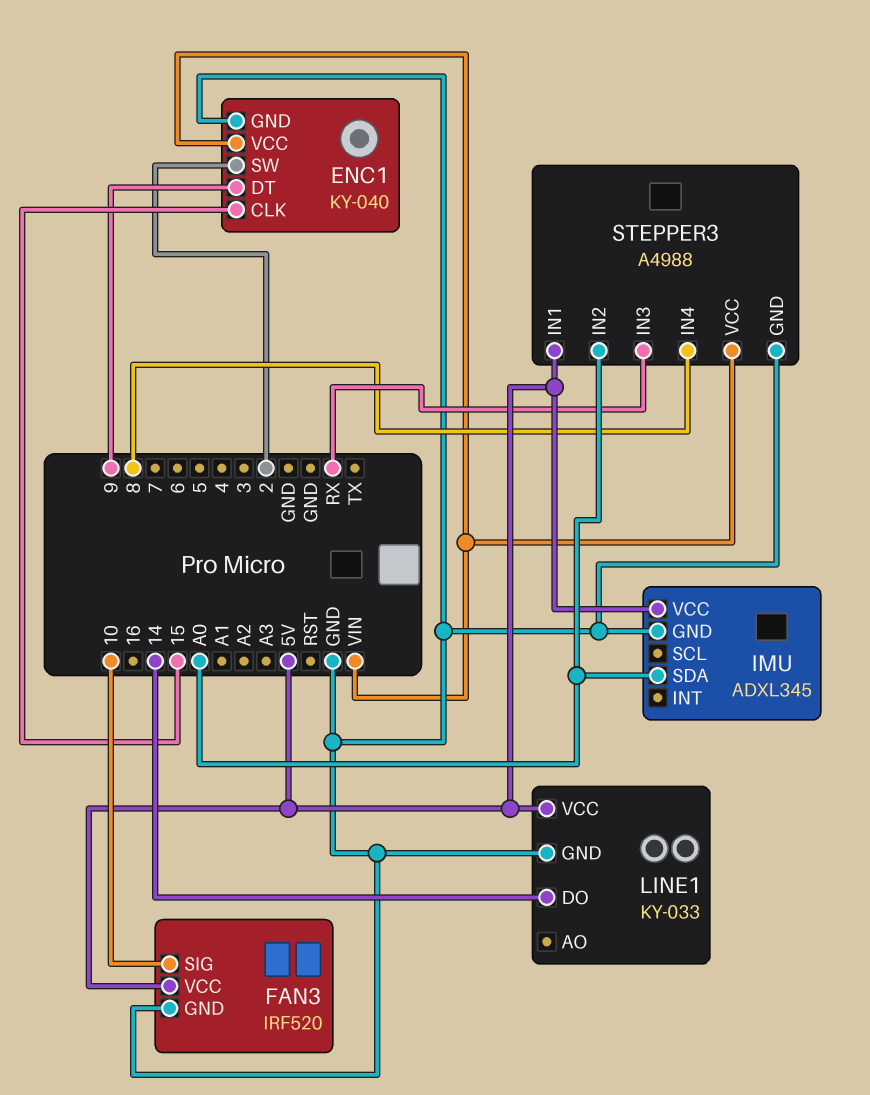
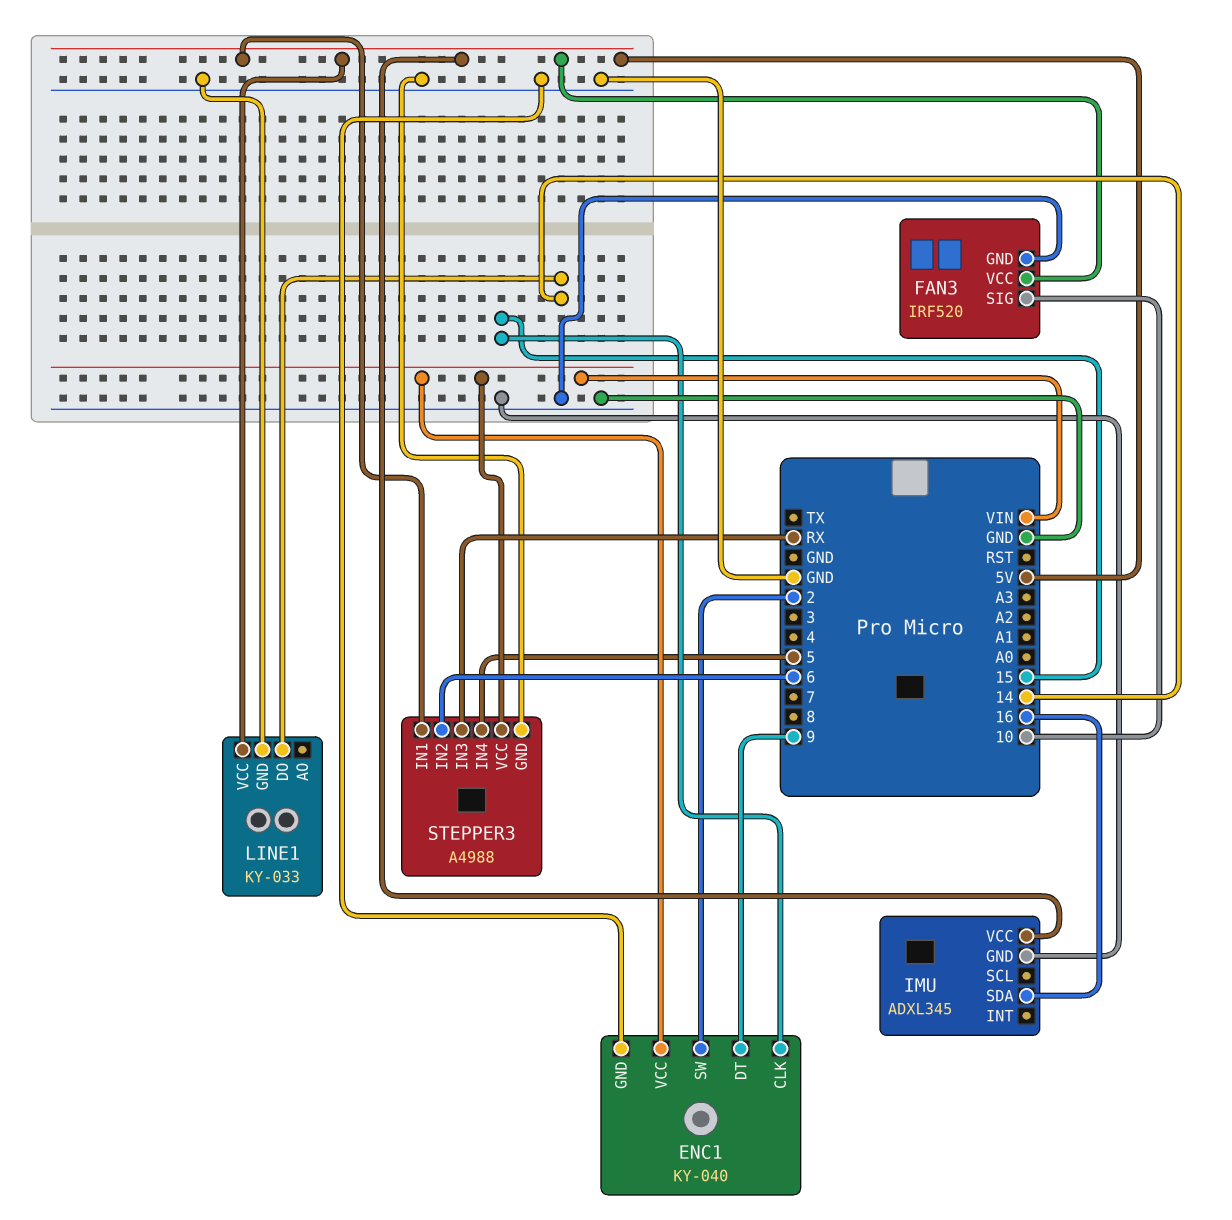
IMU pin SDA: A0 -> 16
STEPPER3 pin IN2: A0 -> 6
STEPPER3 pin IN4: 8 -> 5

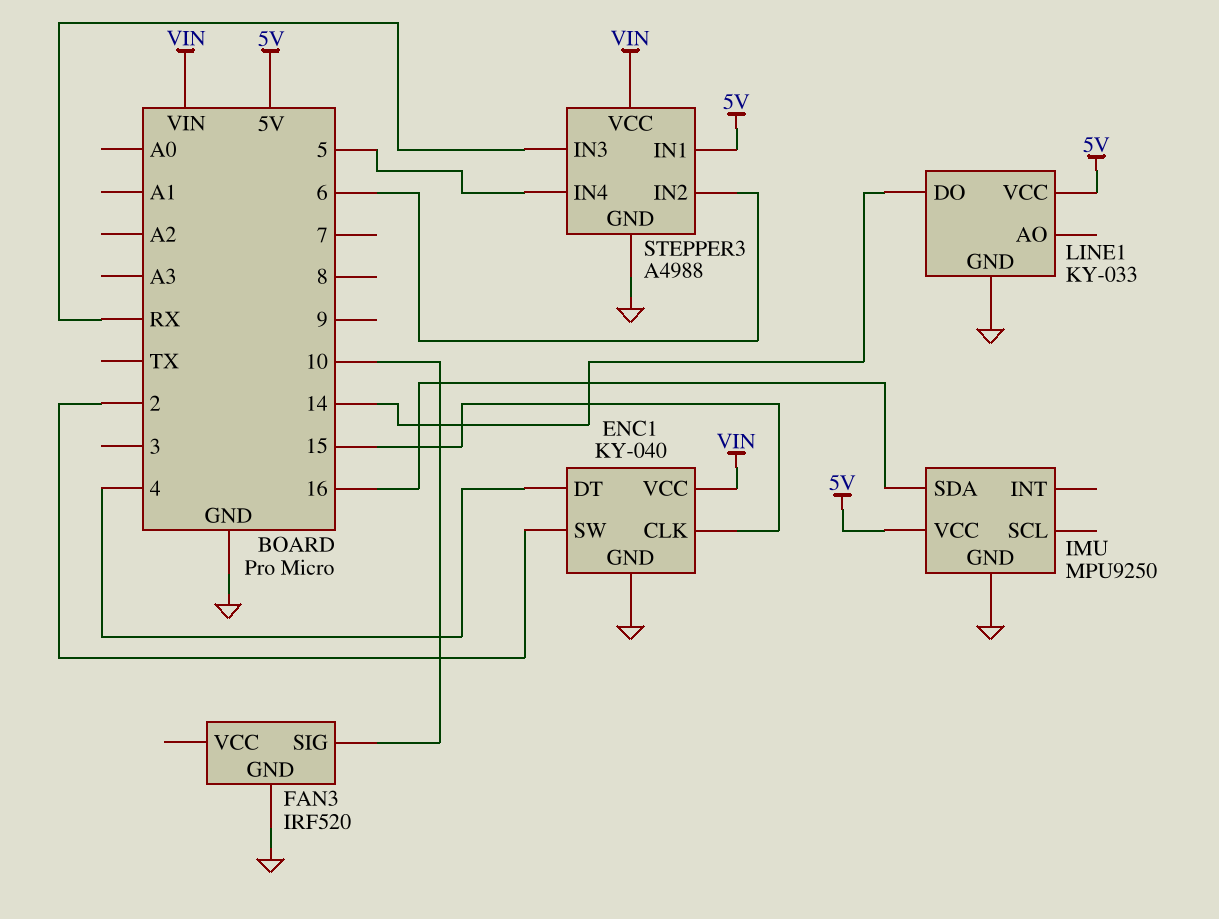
ENC1 pin DT: 9 -> 4
FAN3 pin VCC: 5V -> none
IMU: ADXL345 -> MPU9250

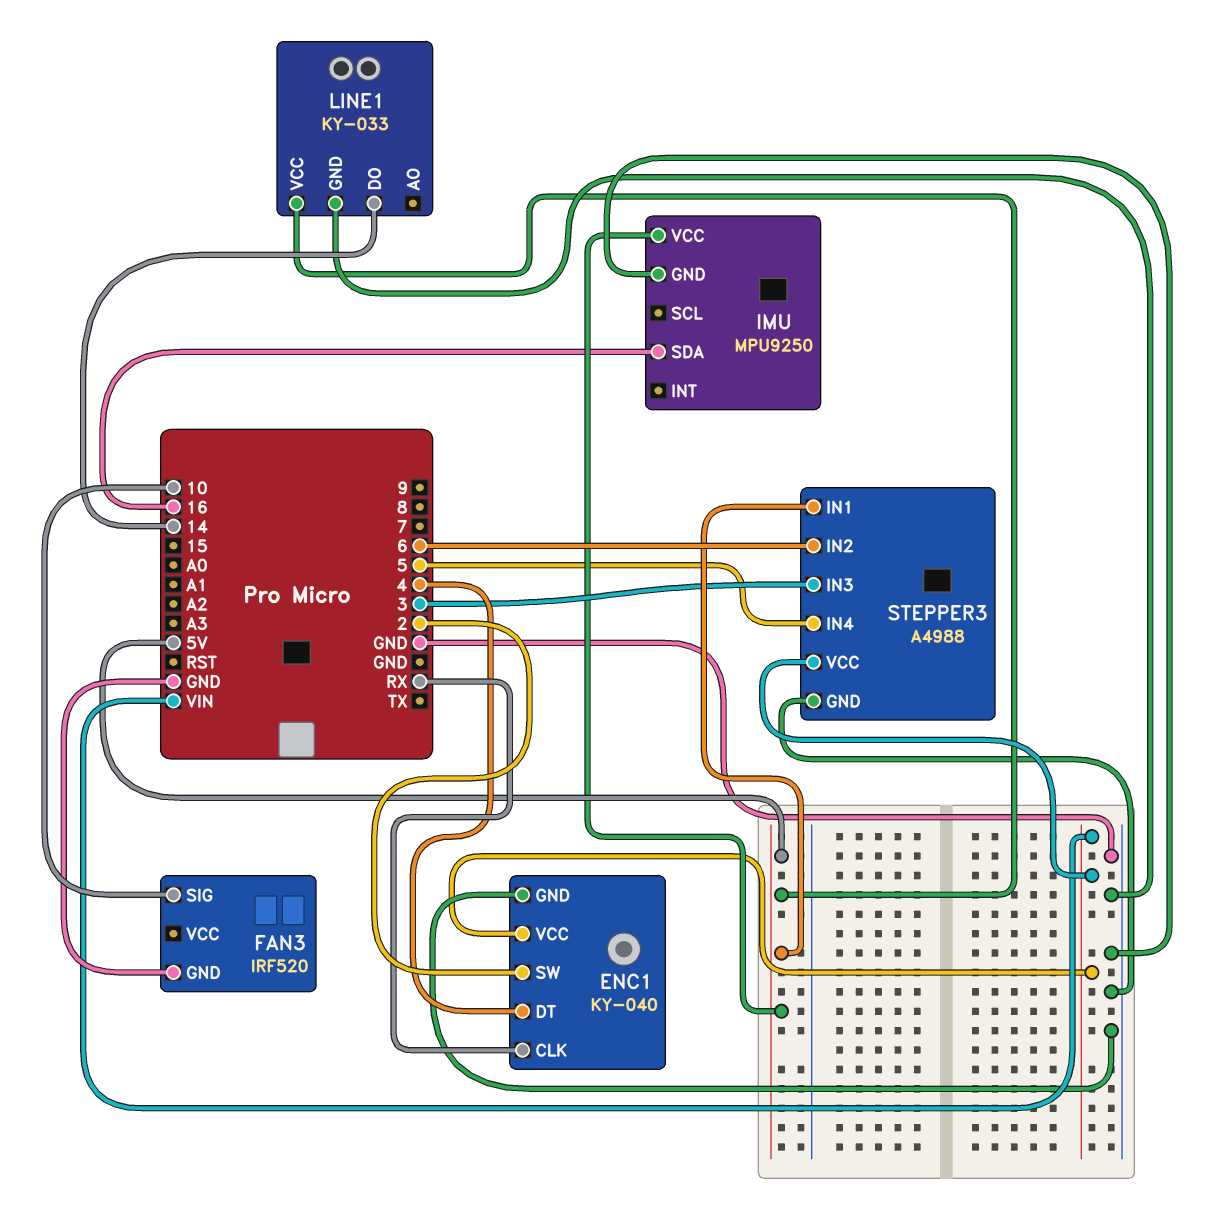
ENC1 pin CLK: 15 -> RX
STEPPER3 pin IN3: RX -> 3

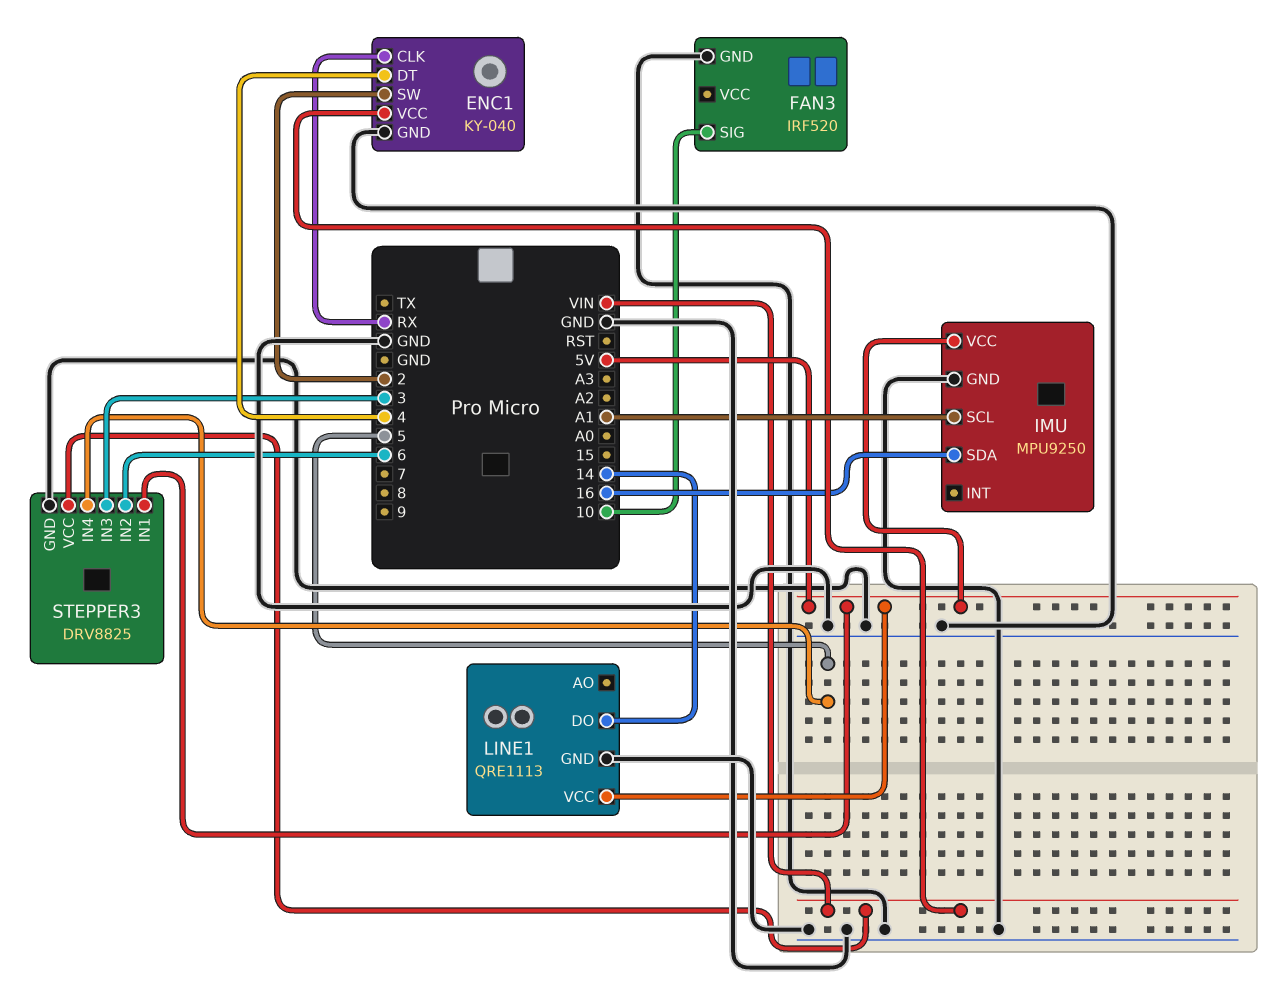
IMU pin SCL: none -> A1
LINE1: KY-033 -> QRE1113
STEPPER3: A4988 -> DRV8825

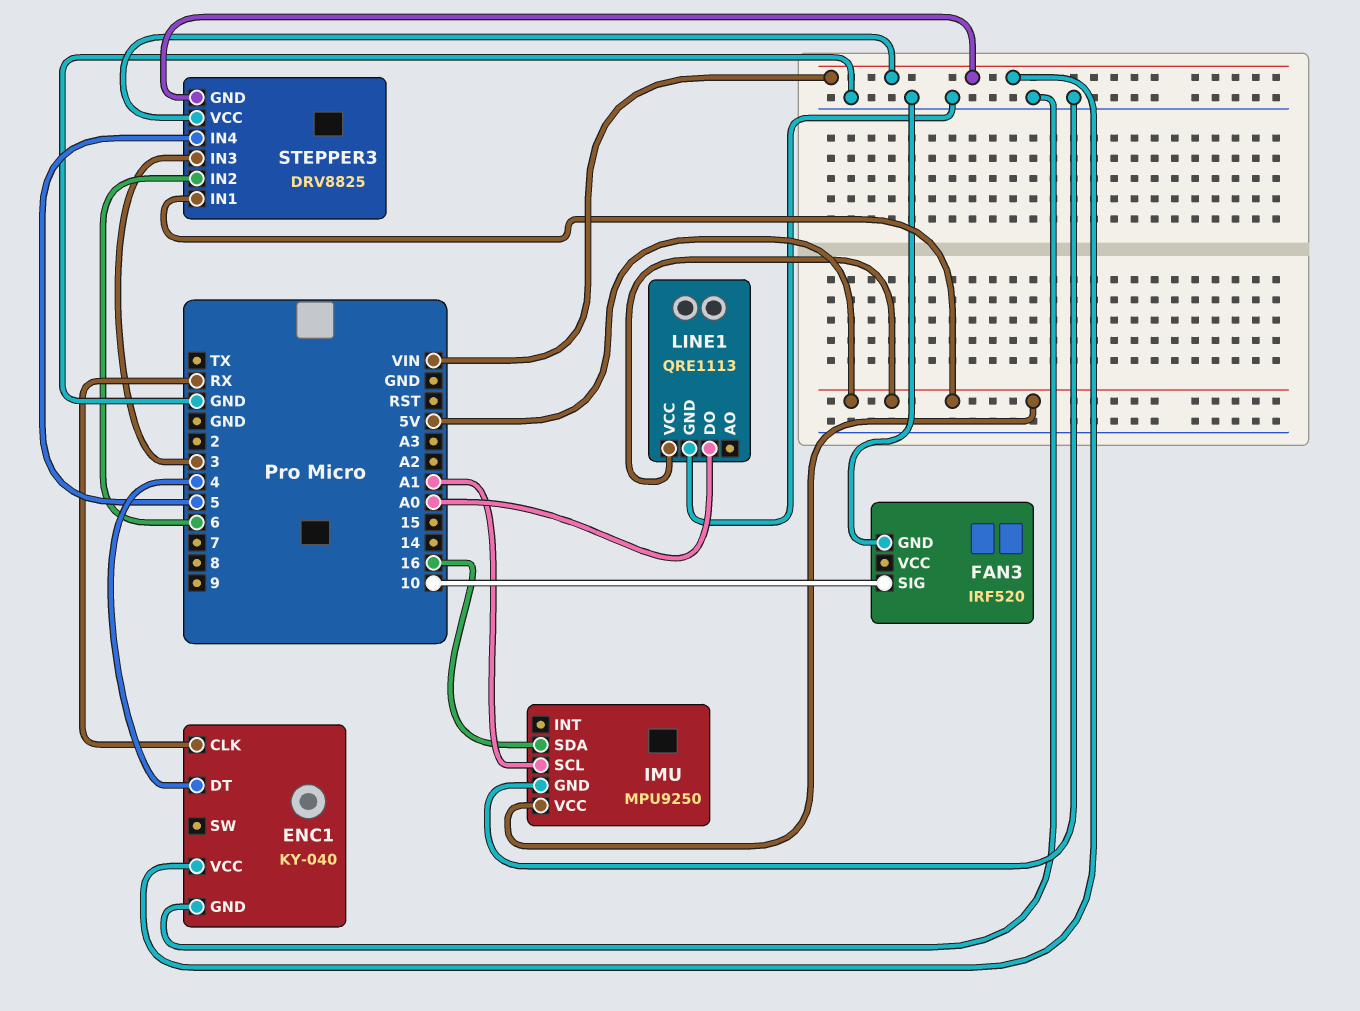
ENC1 pin SW: 2 -> none
LINE1 pin DO: 14 -> A0
STEPPER3 pin GND: GND -> VIN

